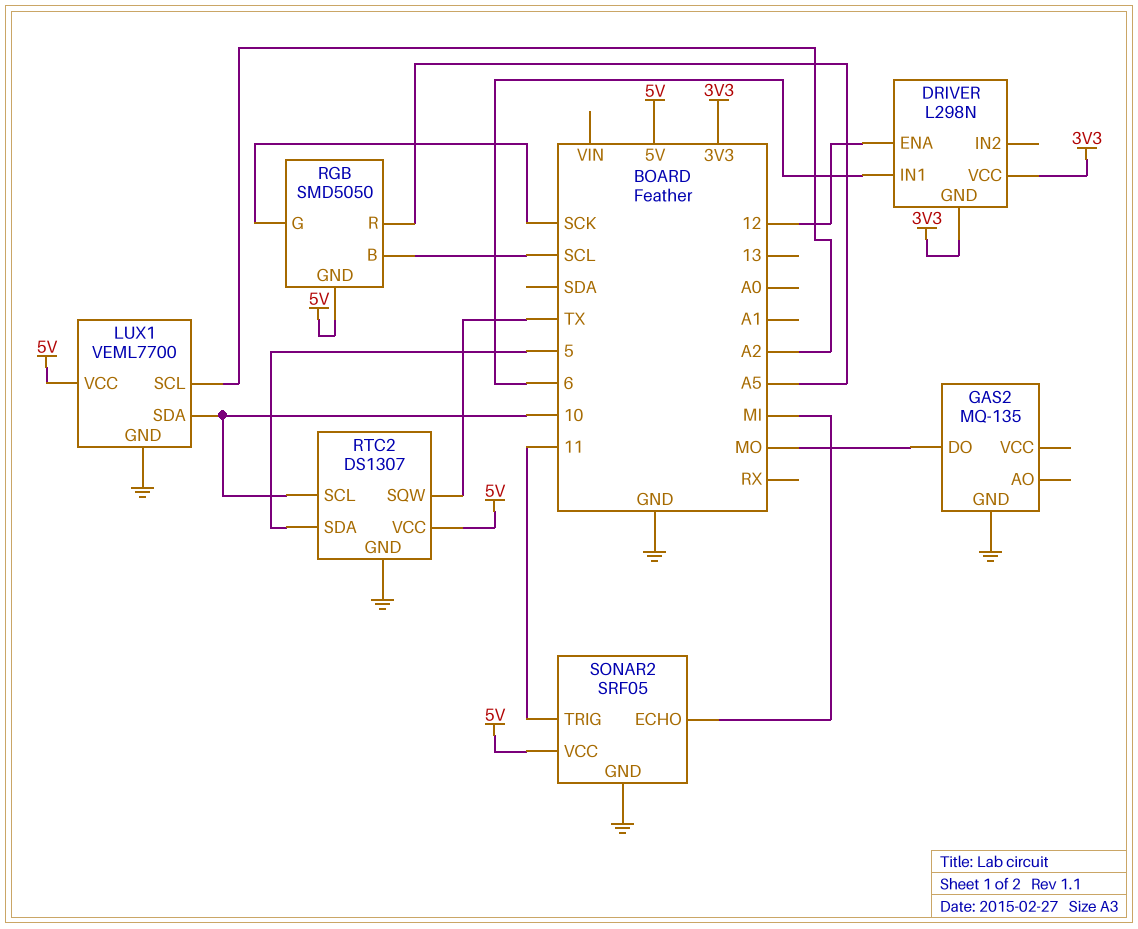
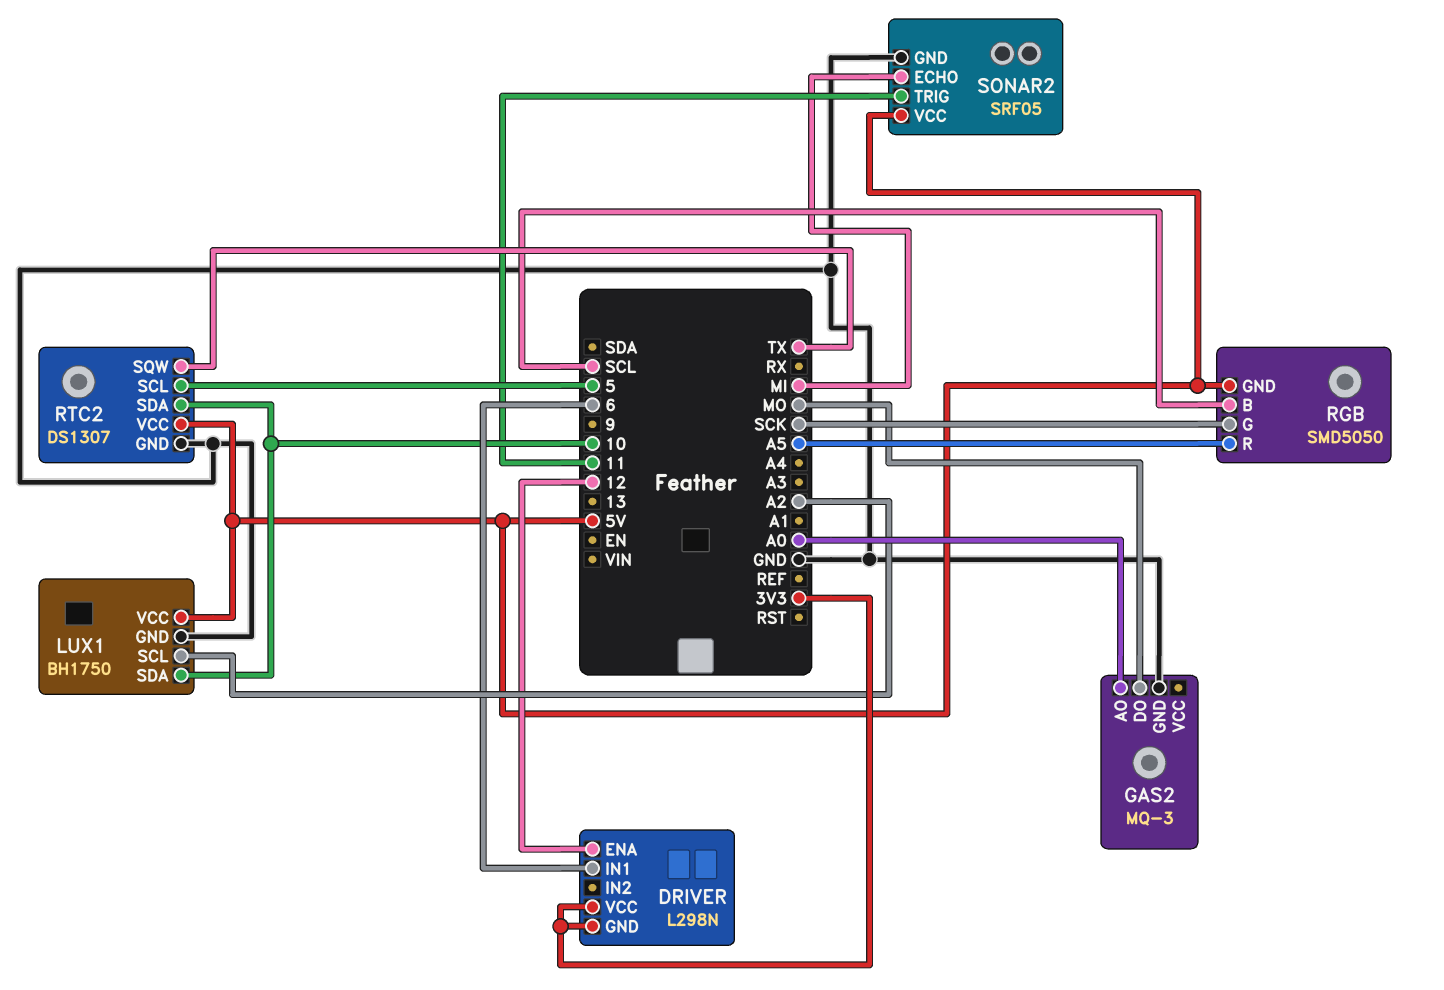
GAS2: MQ-135 -> MQ-3
GAS2 pin AO: none -> A0
LUX1: VEML7700 -> BH1750
RTC2 pin SCL: 10 -> 5
RTC2 pin SDA: 5 -> 10

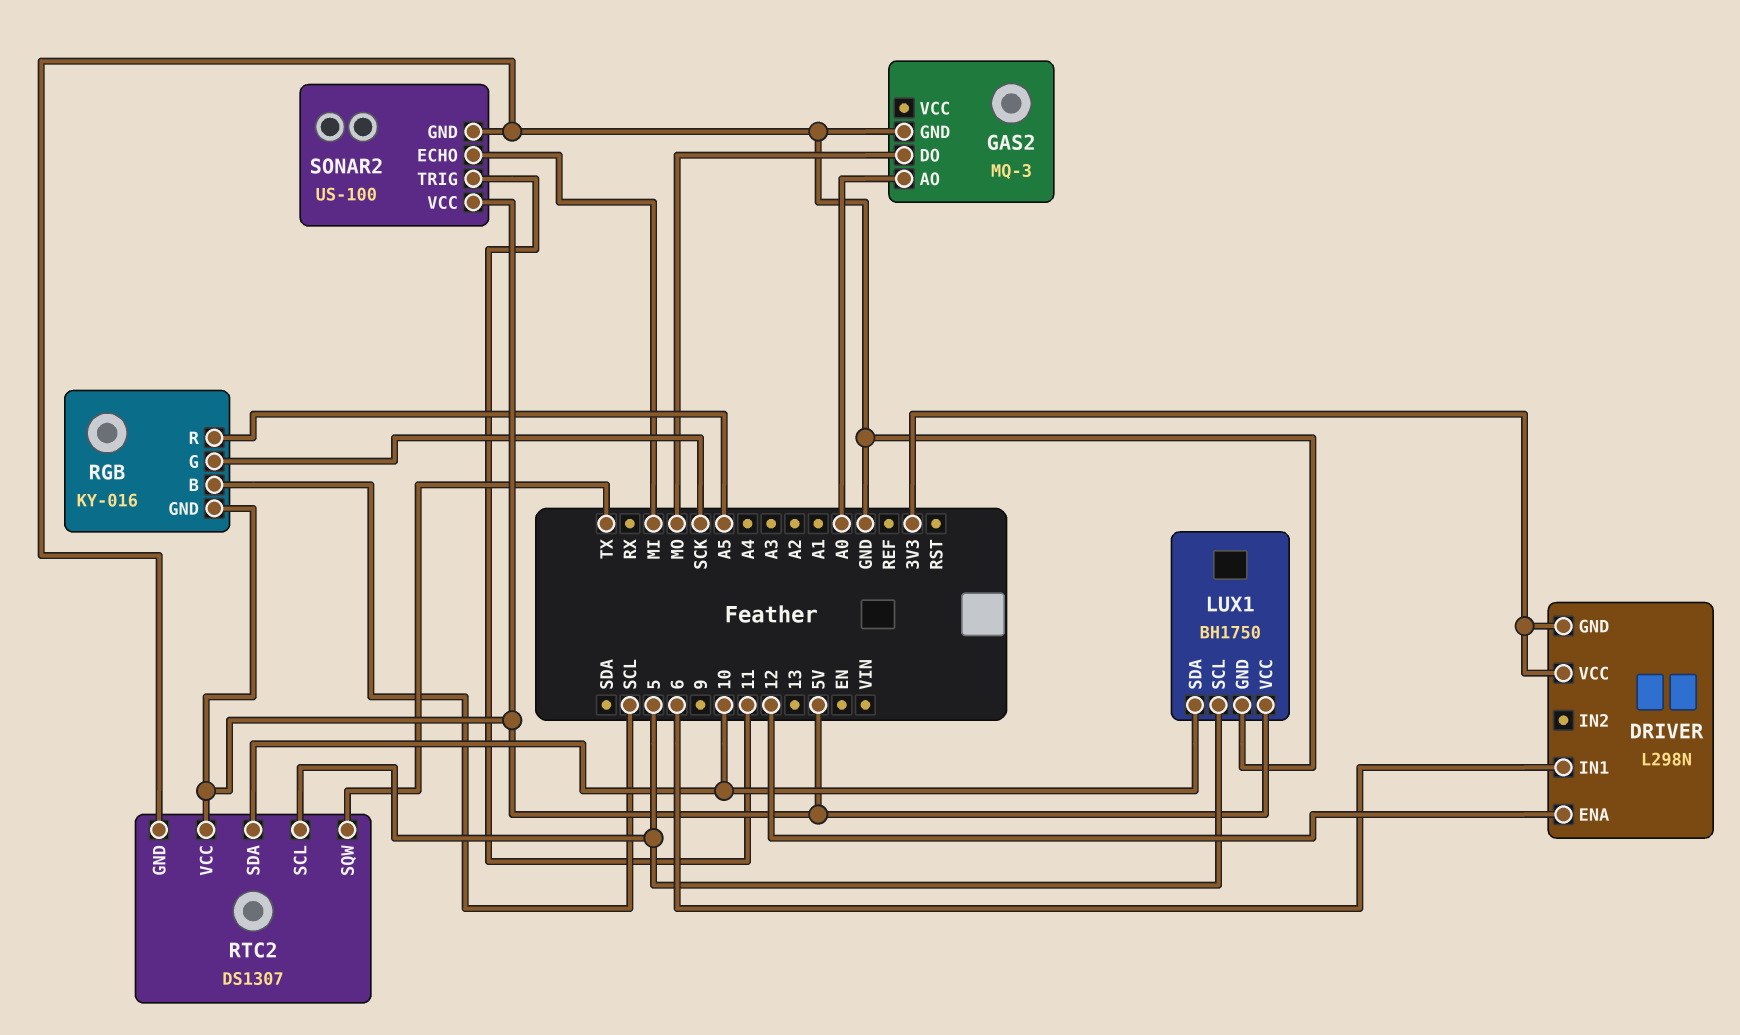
LUX1 pin SCL: A2 -> 5
RGB: SMD5050 -> KY-016
SONAR2: SRF05 -> US-100

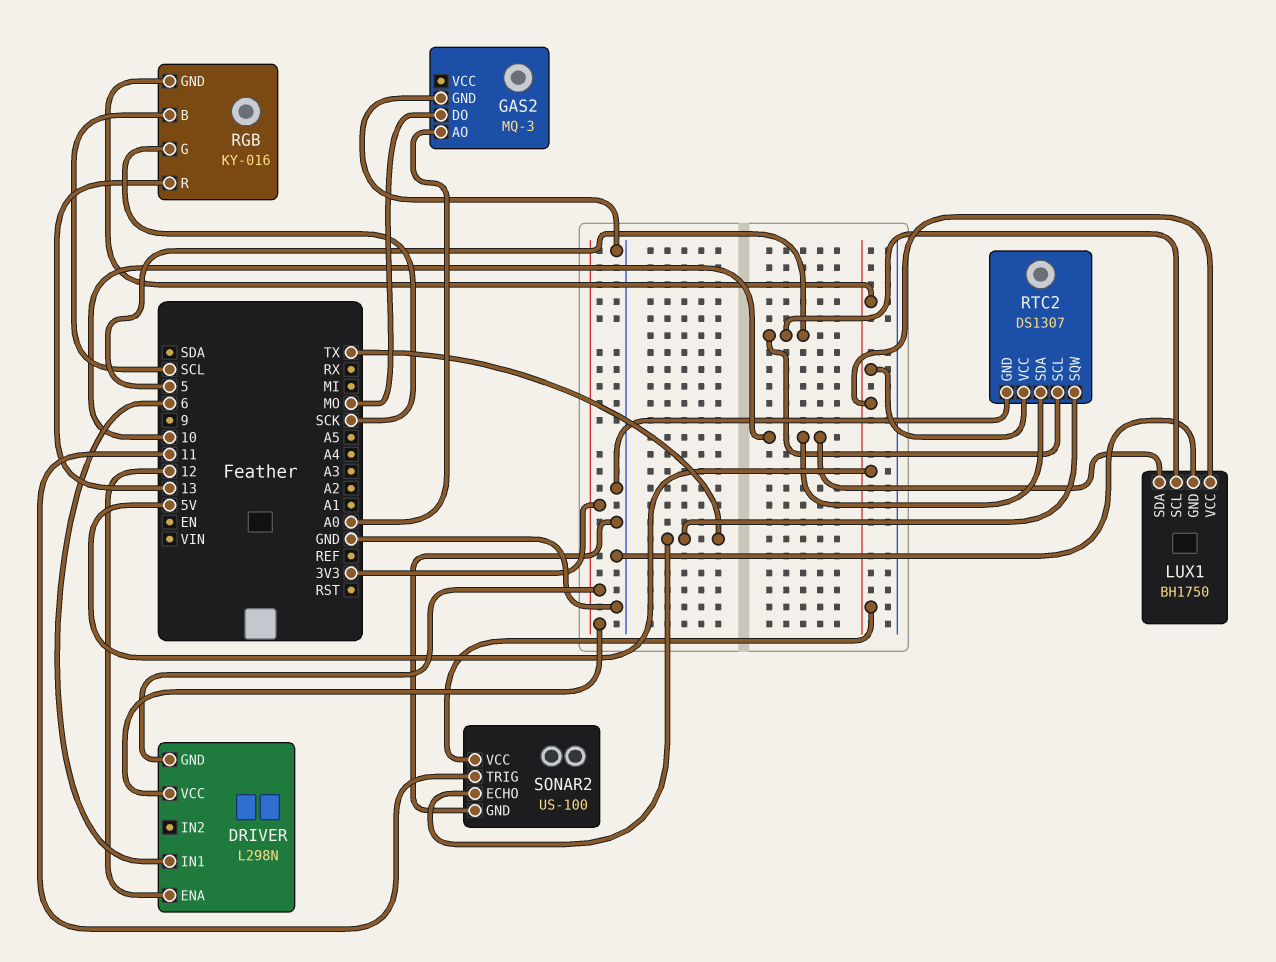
RGB pin R: A5 -> 13
SONAR2 pin ECHO: MI -> TX

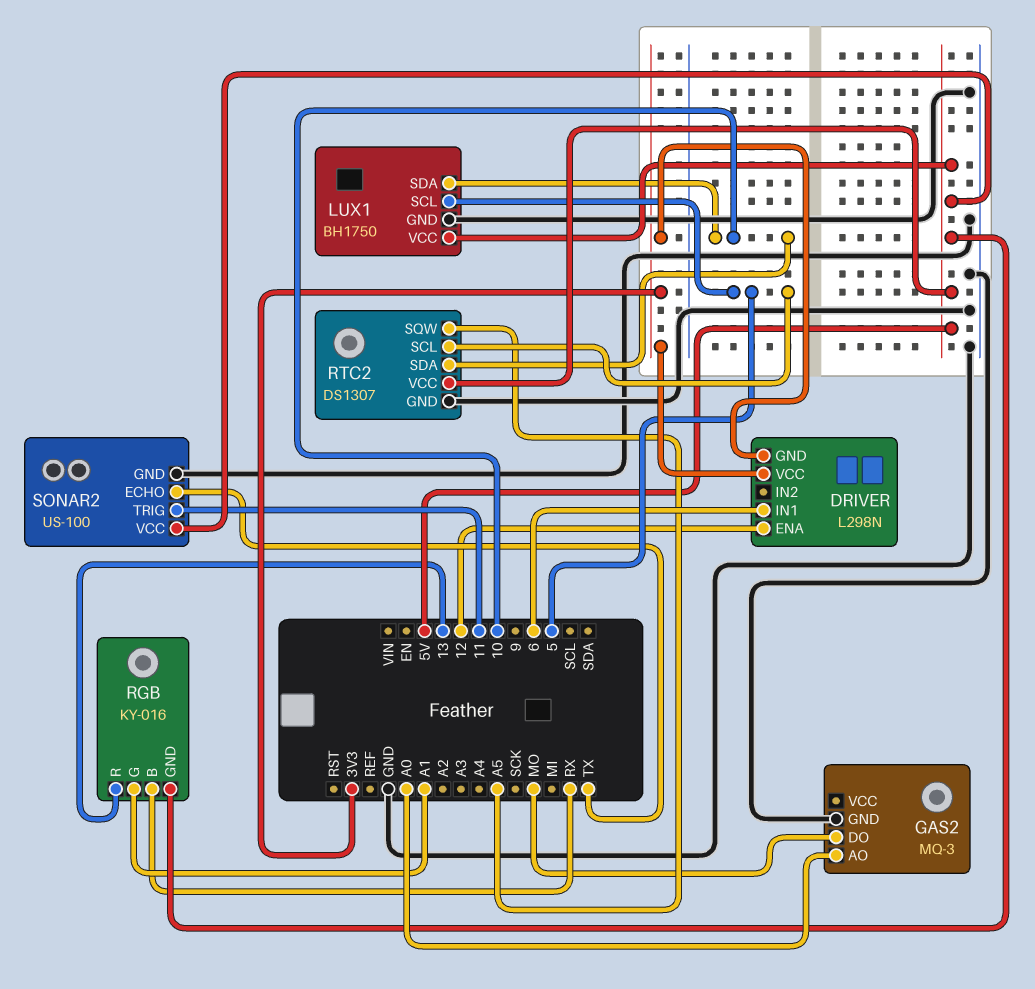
RGB pin B: SCL -> RX
RGB pin G: SCK -> A1
RTC2 pin SQW: TX -> A5

